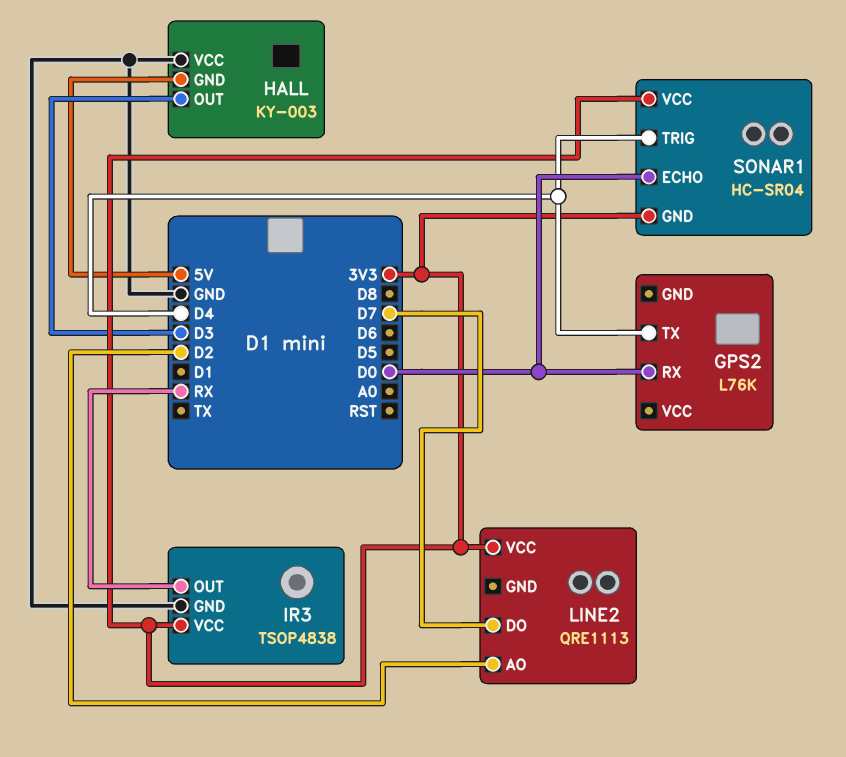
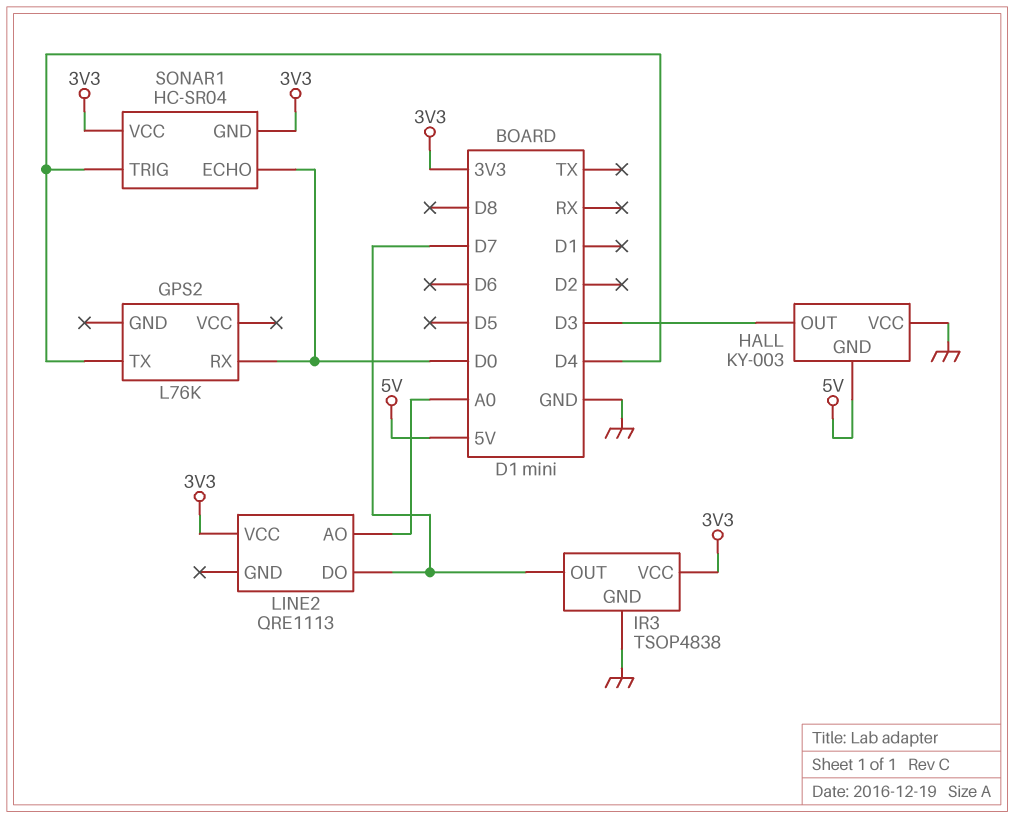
IR3 pin OUT: RX -> D7
LINE2 pin AO: D2 -> A0

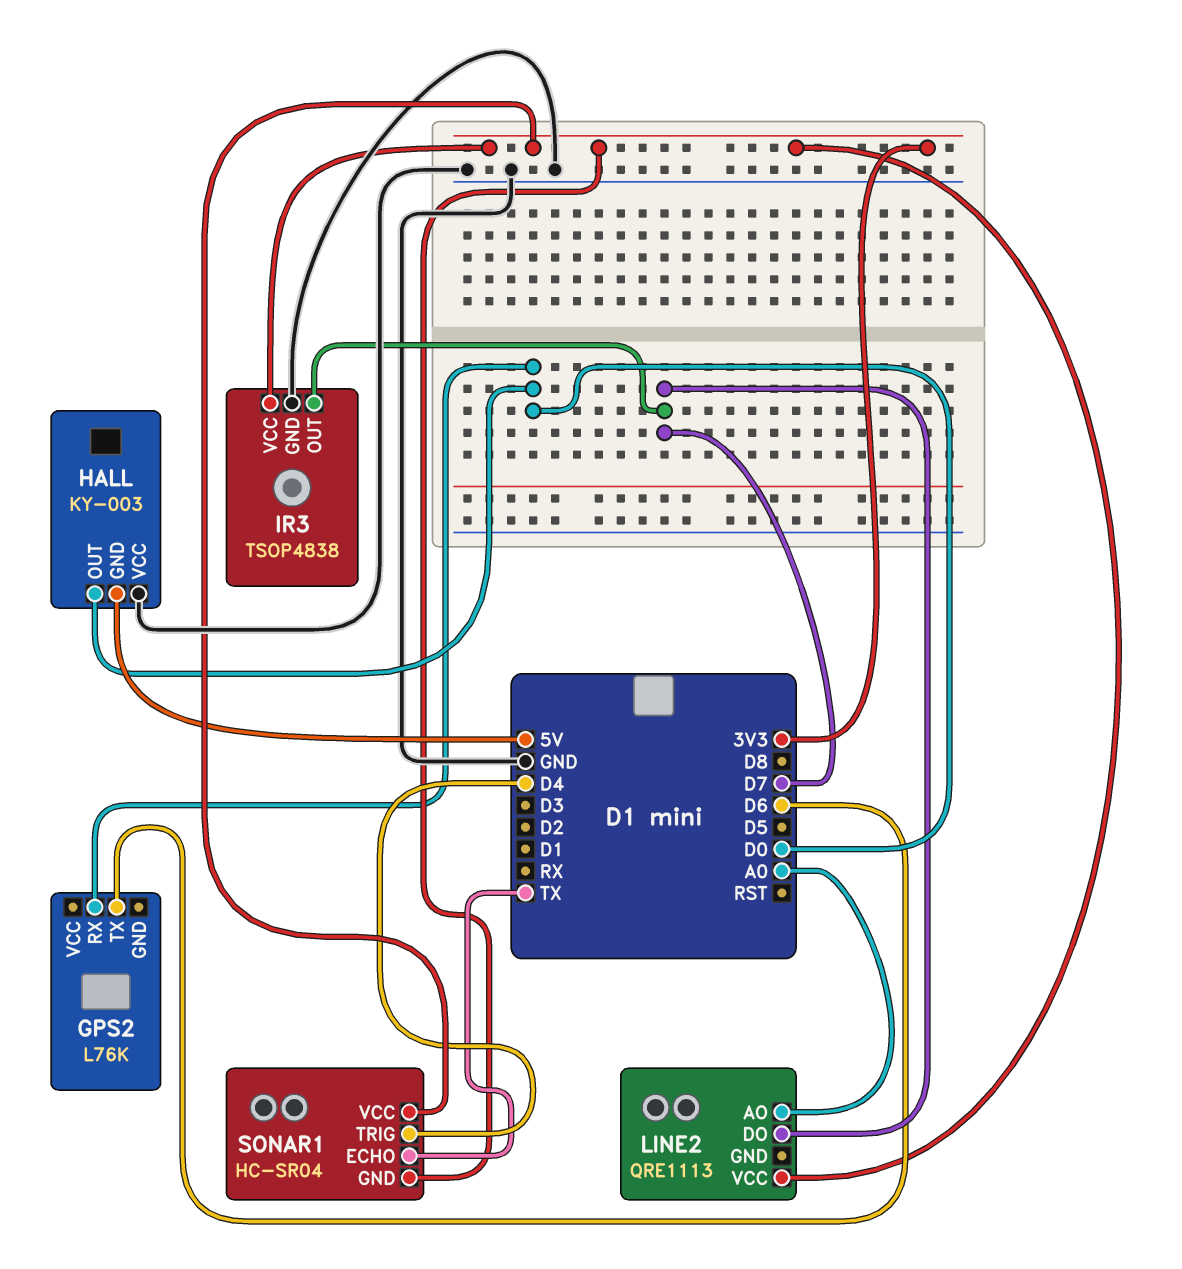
GPS2 pin TX: D4 -> D6
HALL pin OUT: D3 -> D0
SONAR1 pin ECHO: D0 -> TX

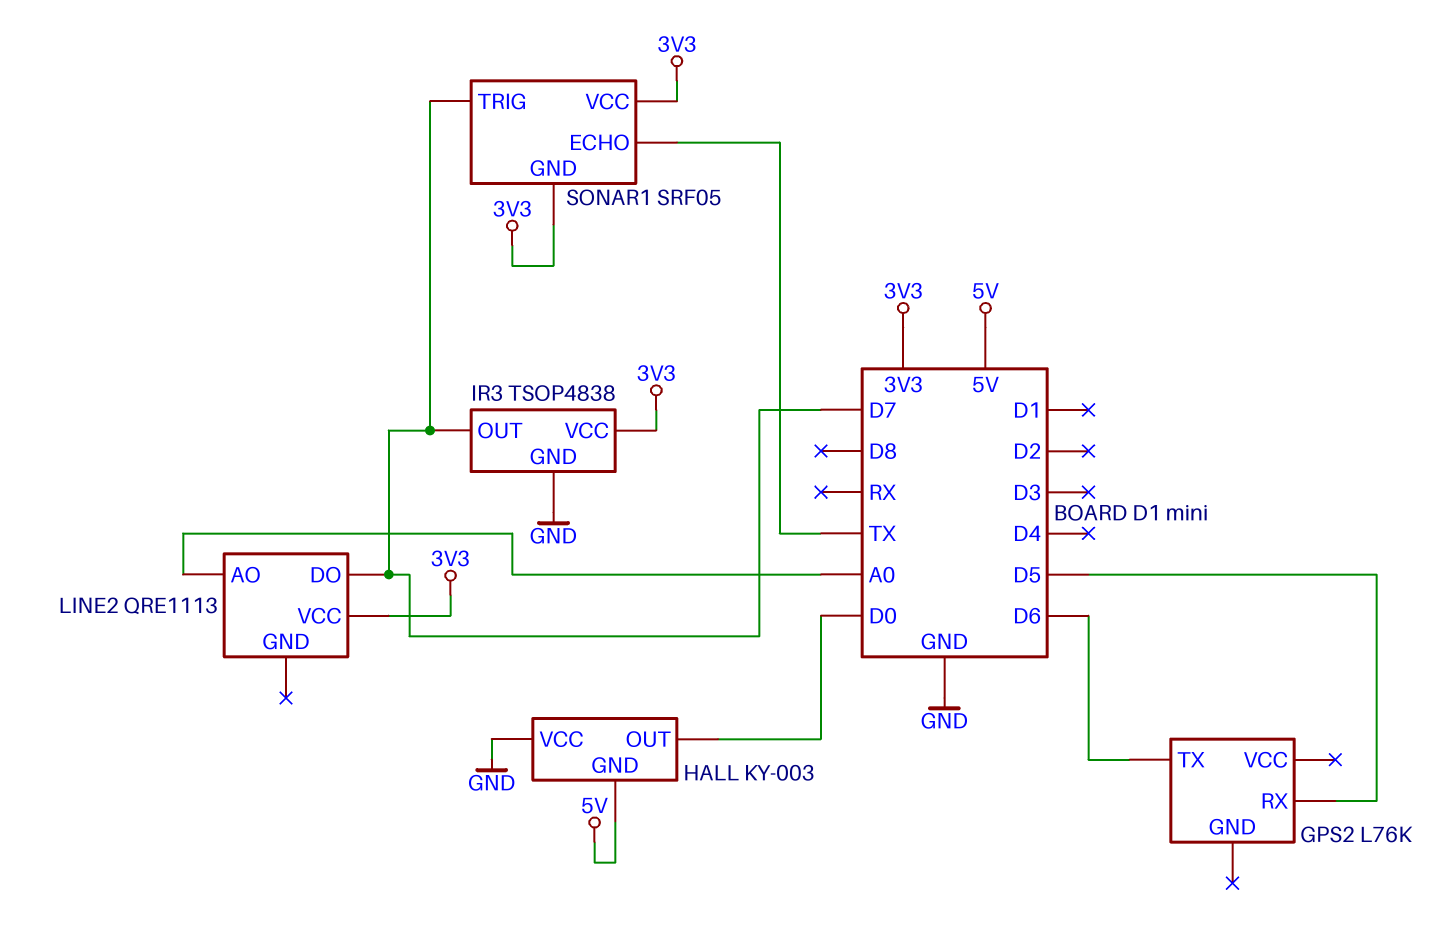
GPS2 pin RX: D0 -> D5
SONAR1: HC-SR04 -> SRF05
SONAR1 pin TRIG: D4 -> D7

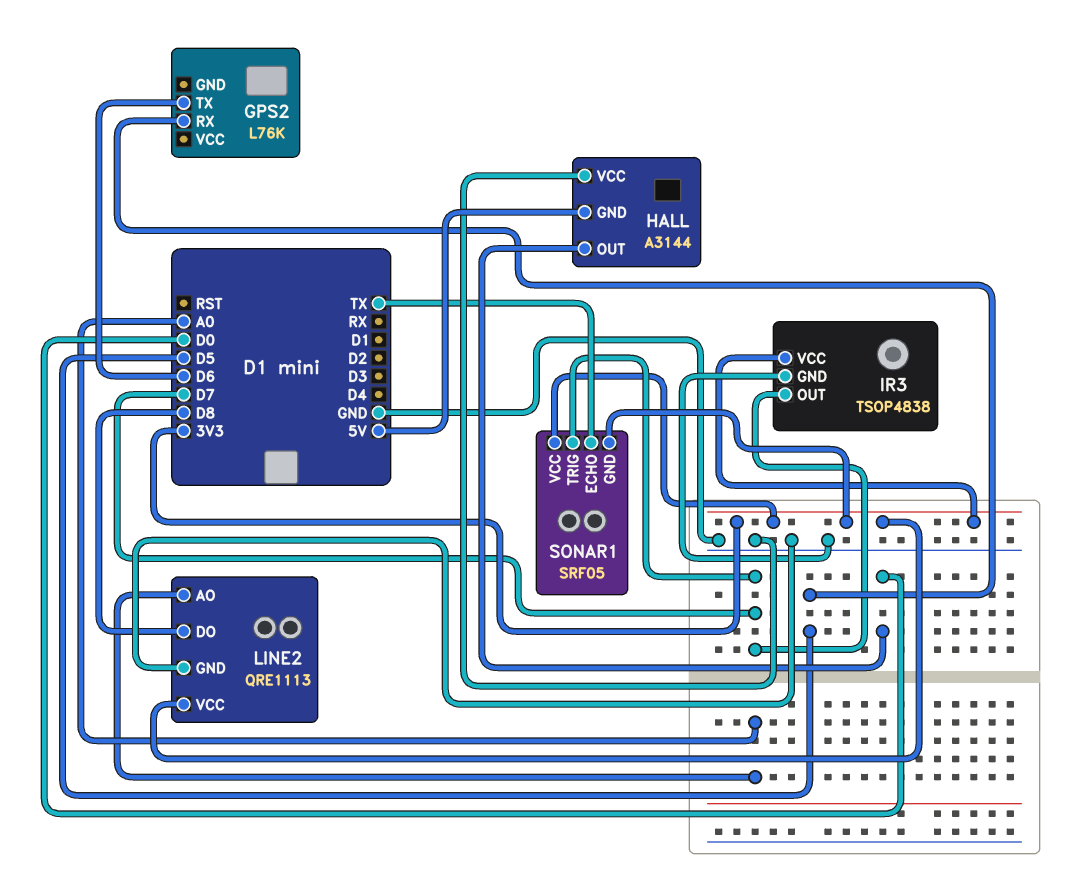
HALL: KY-003 -> A3144
LINE2 pin DO: D7 -> D8
LINE2 pin GND: none -> GND

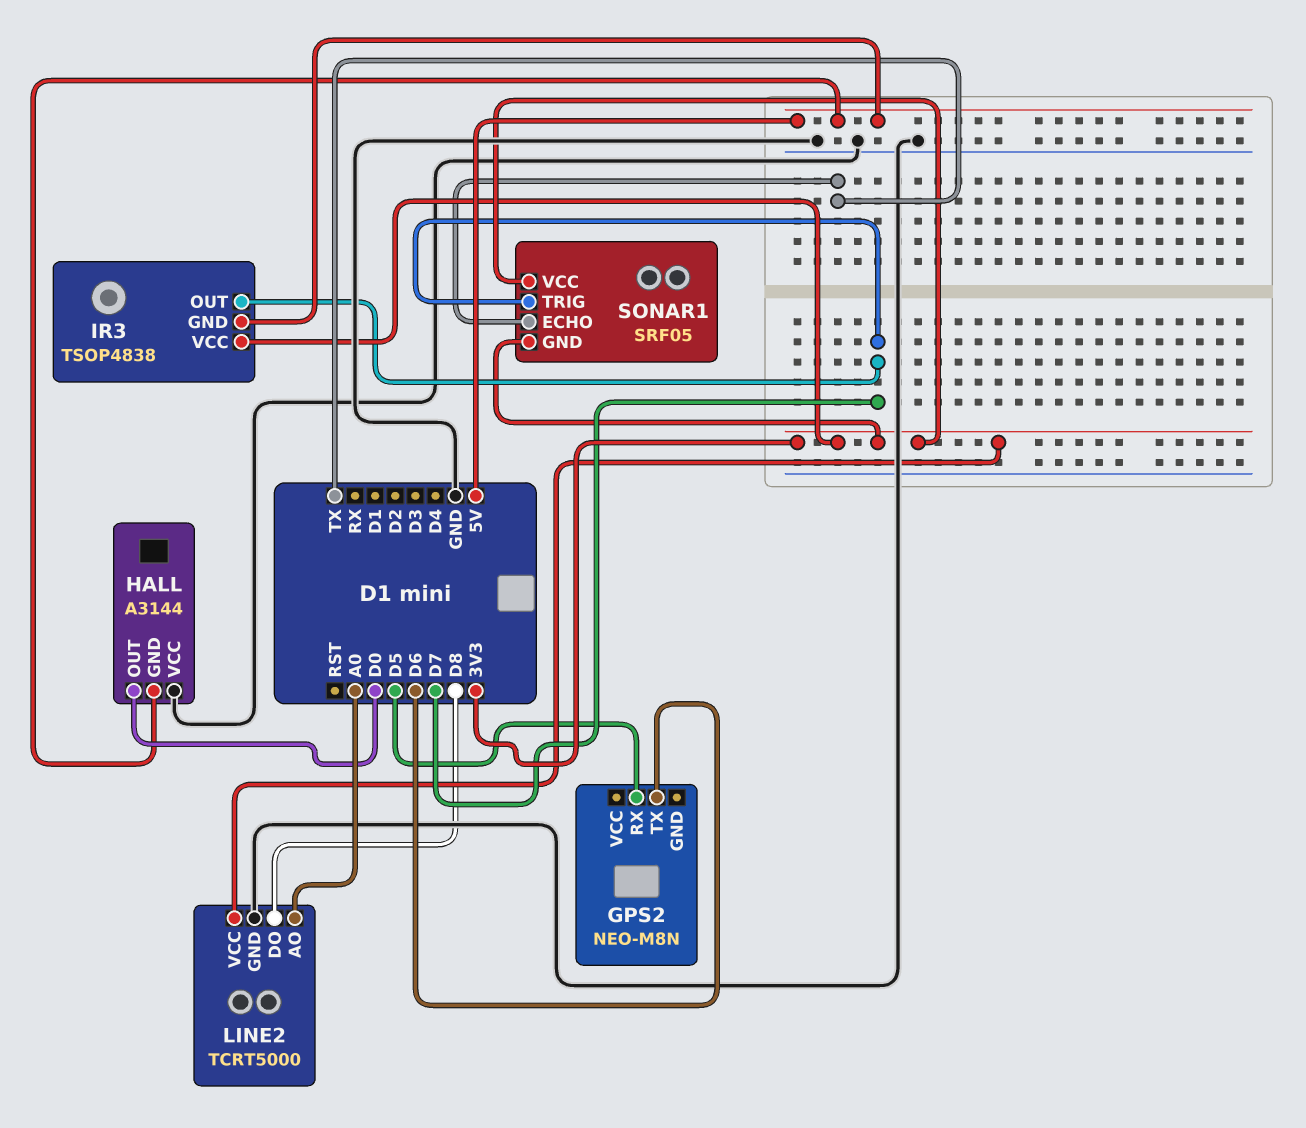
GPS2: L76K -> NEO-M8N
IR3 pin GND: GND -> 5V
LINE2: QRE1113 -> TCRT5000

